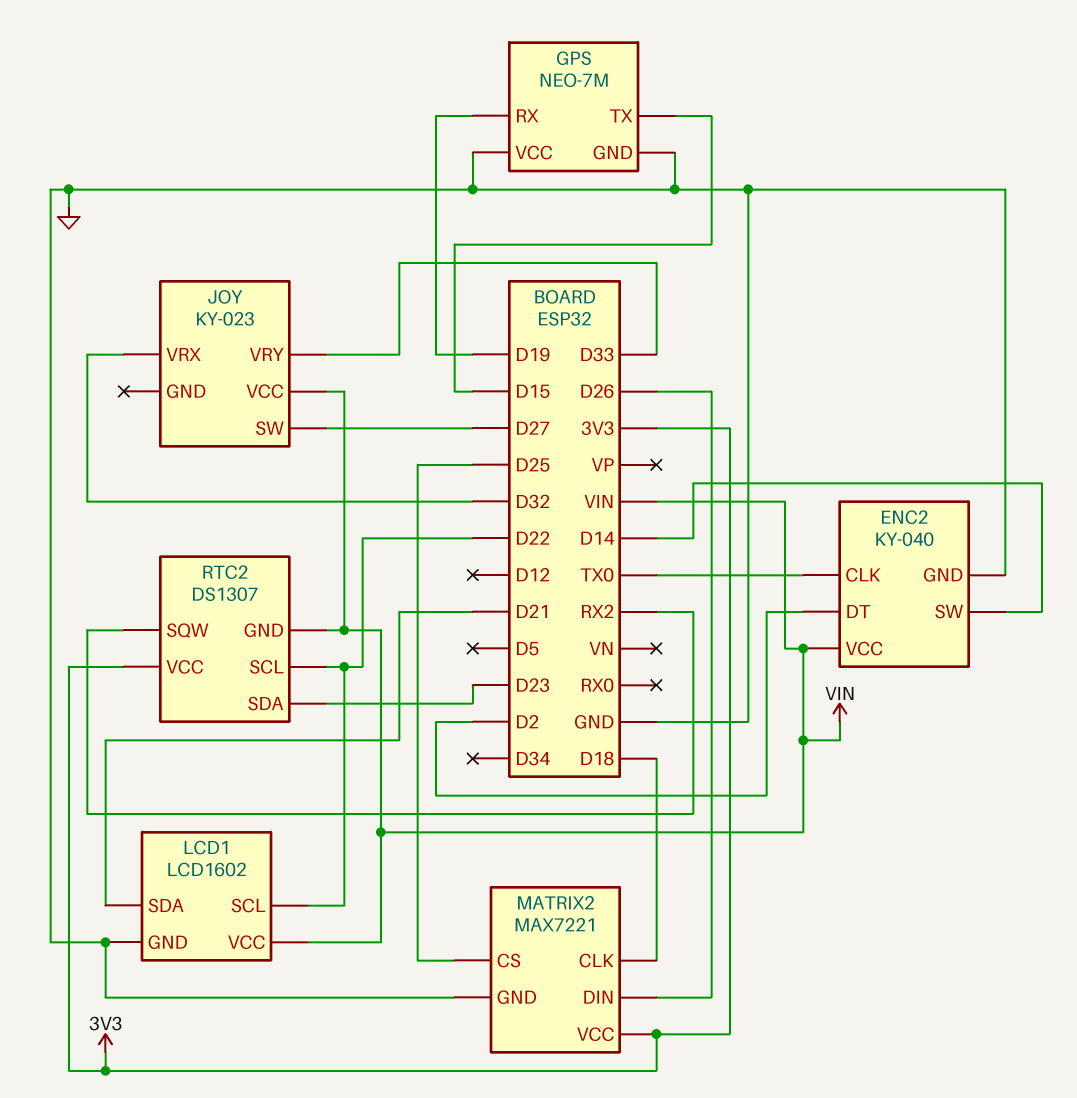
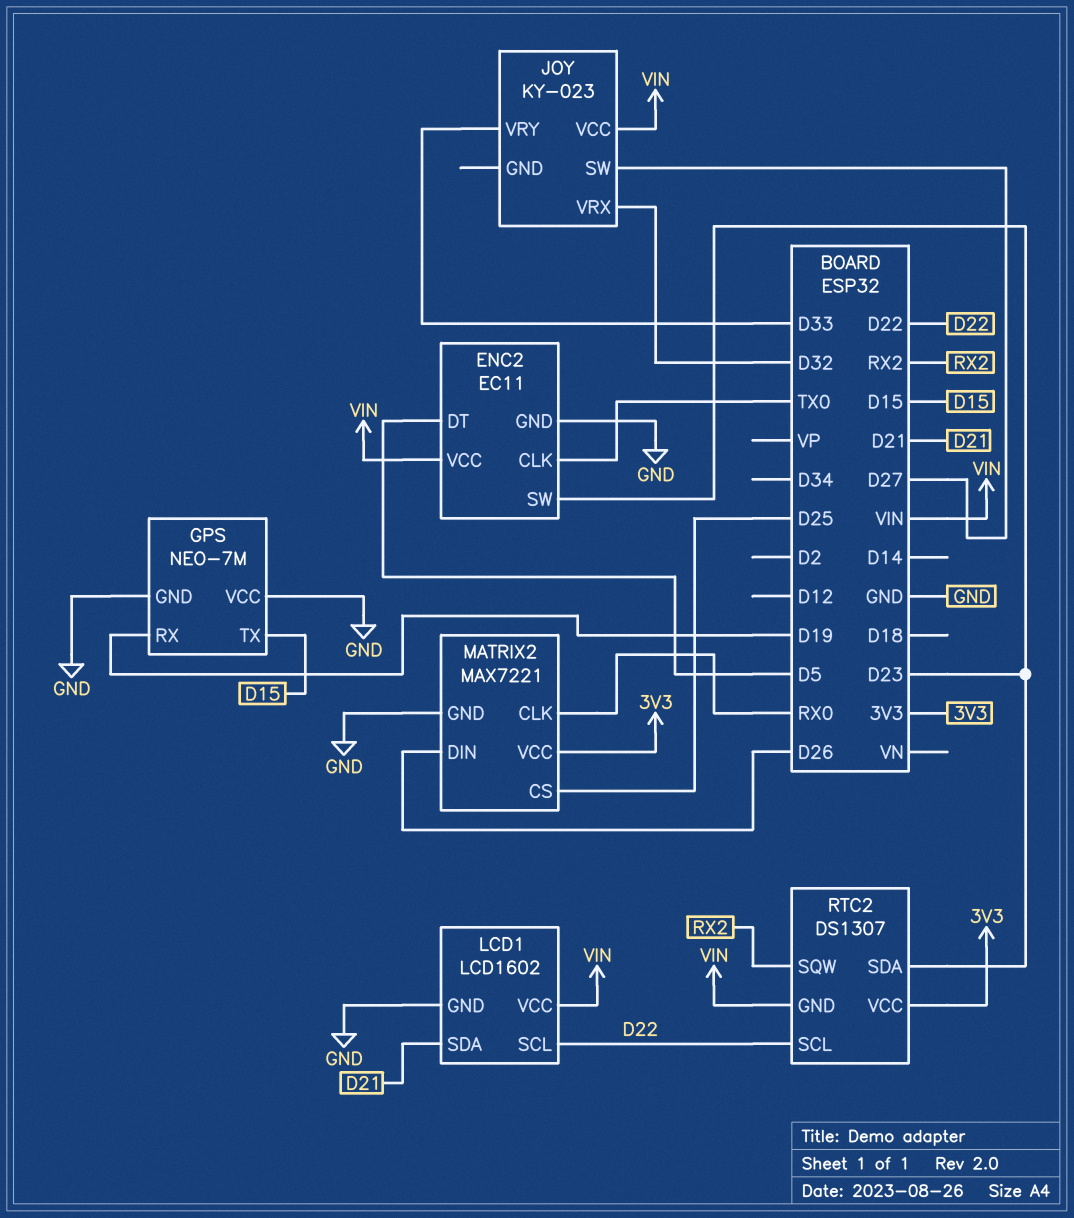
ENC2: KY-040 -> EC11
ENC2 pin DT: D2 -> D5
ENC2 pin SW: D14 -> D23
MATRIX2 pin CLK: D18 -> RX0

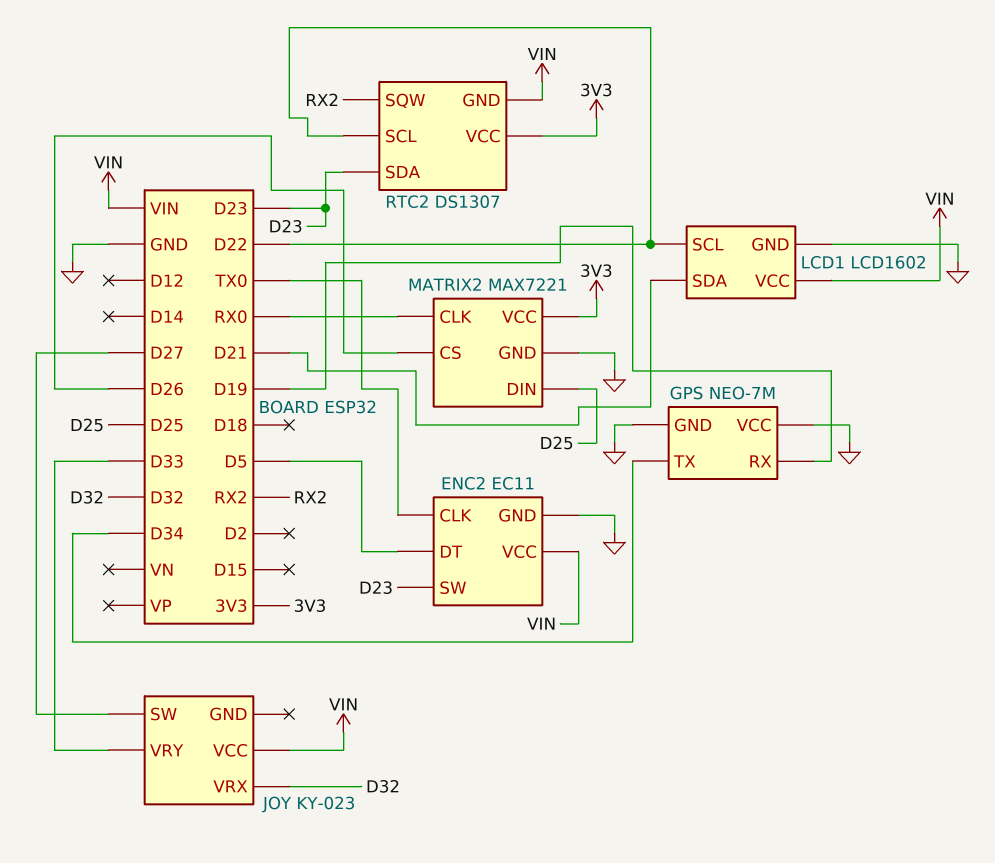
GPS pin TX: D15 -> D34
MATRIX2 pin CS: D25 -> D26
MATRIX2 pin DIN: D26 -> D25

